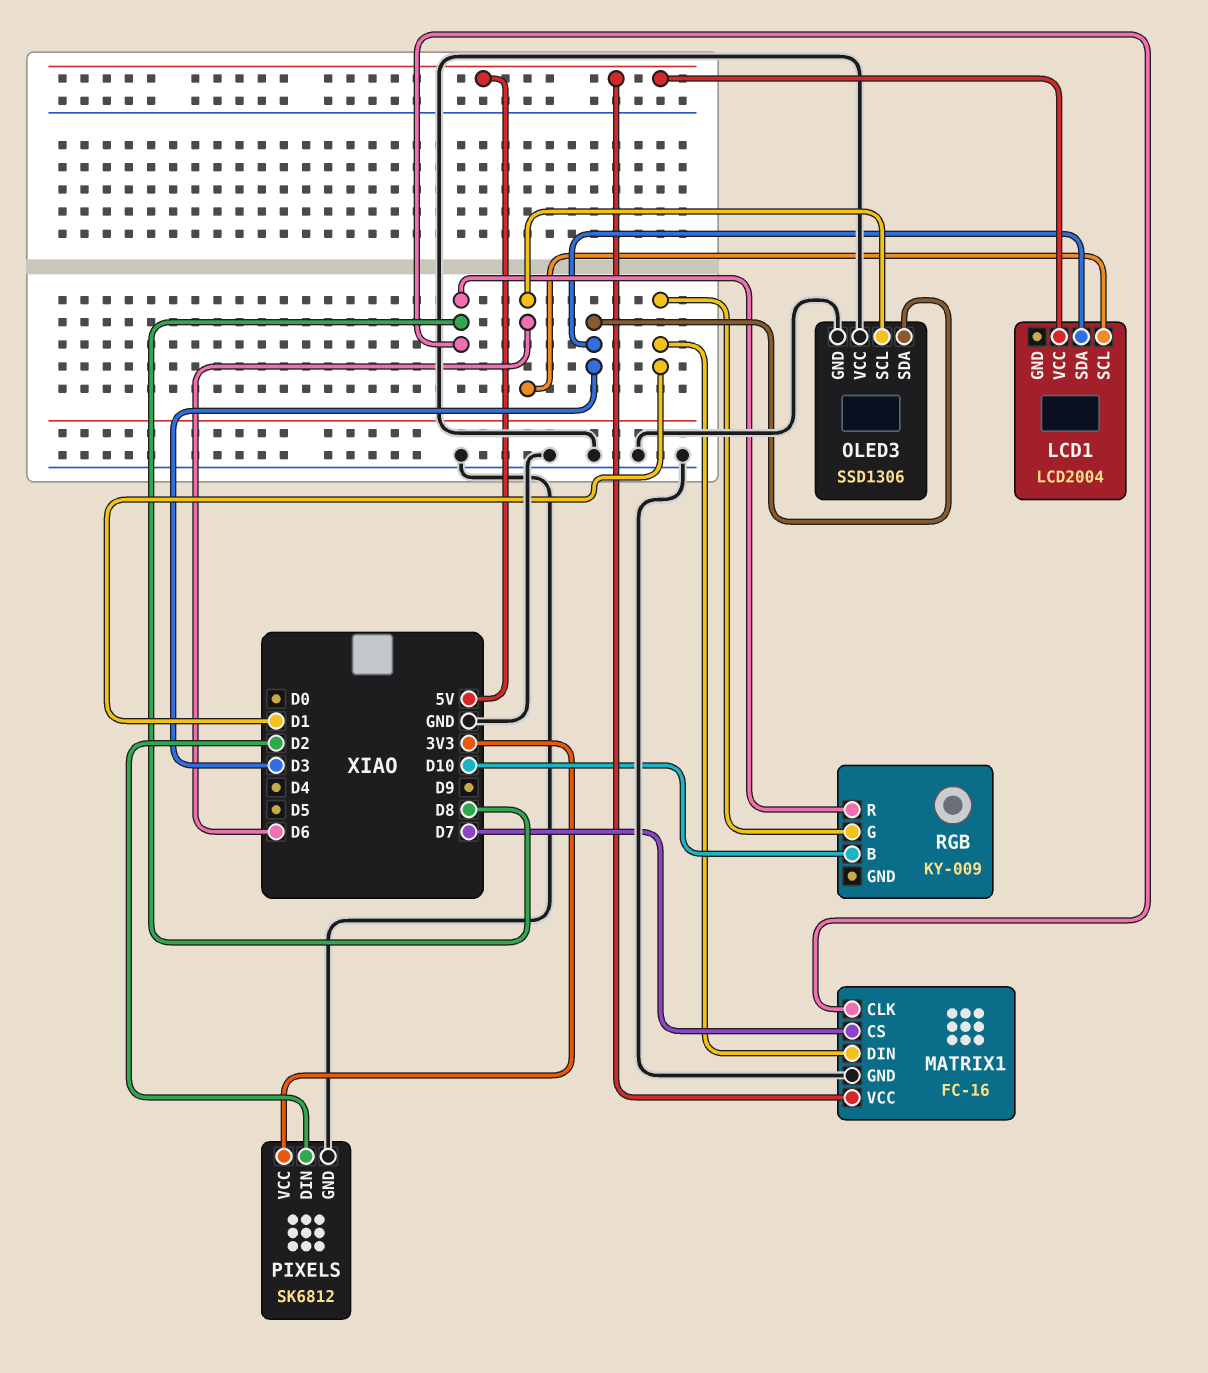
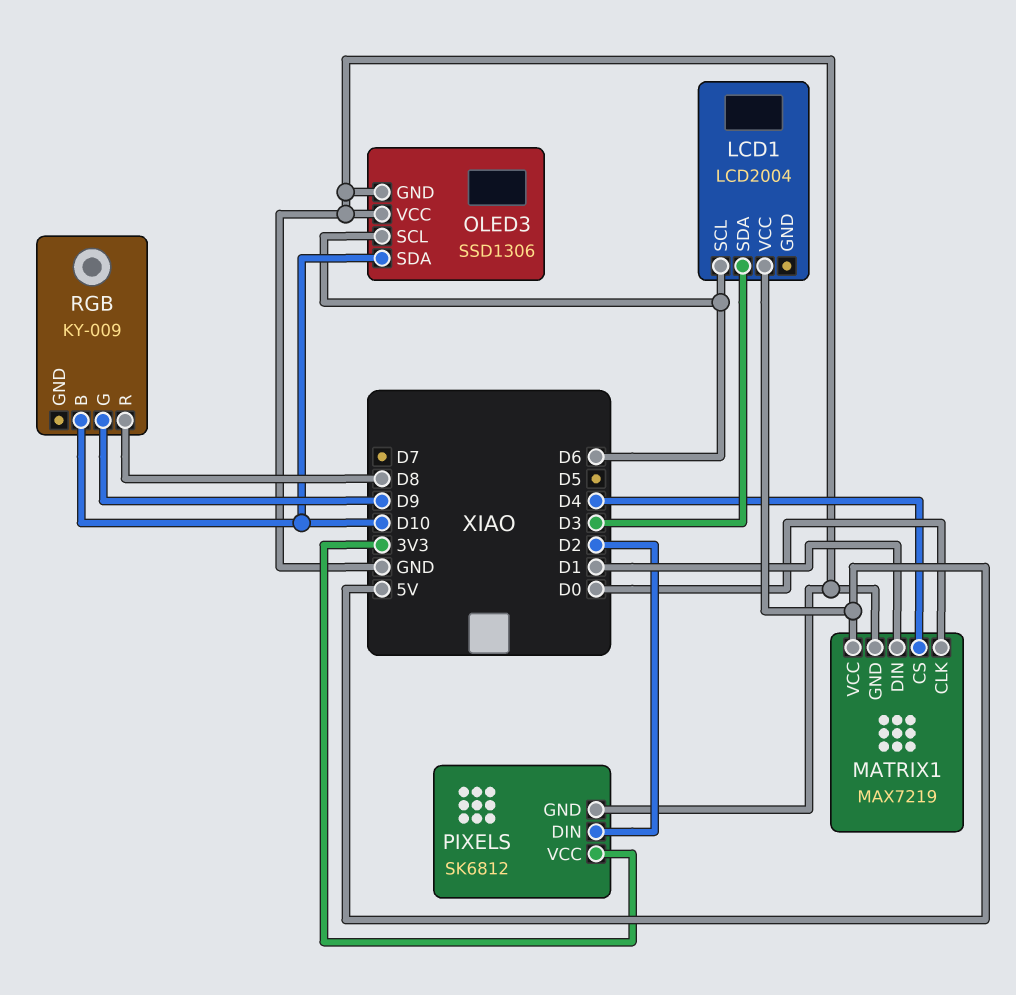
MATRIX1: FC-16 -> MAX7219
MATRIX1 pin CLK: D8 -> D0
MATRIX1 pin CS: D7 -> D4
OLED3 pin SDA: D3 -> D10
RGB pin G: D1 -> D9

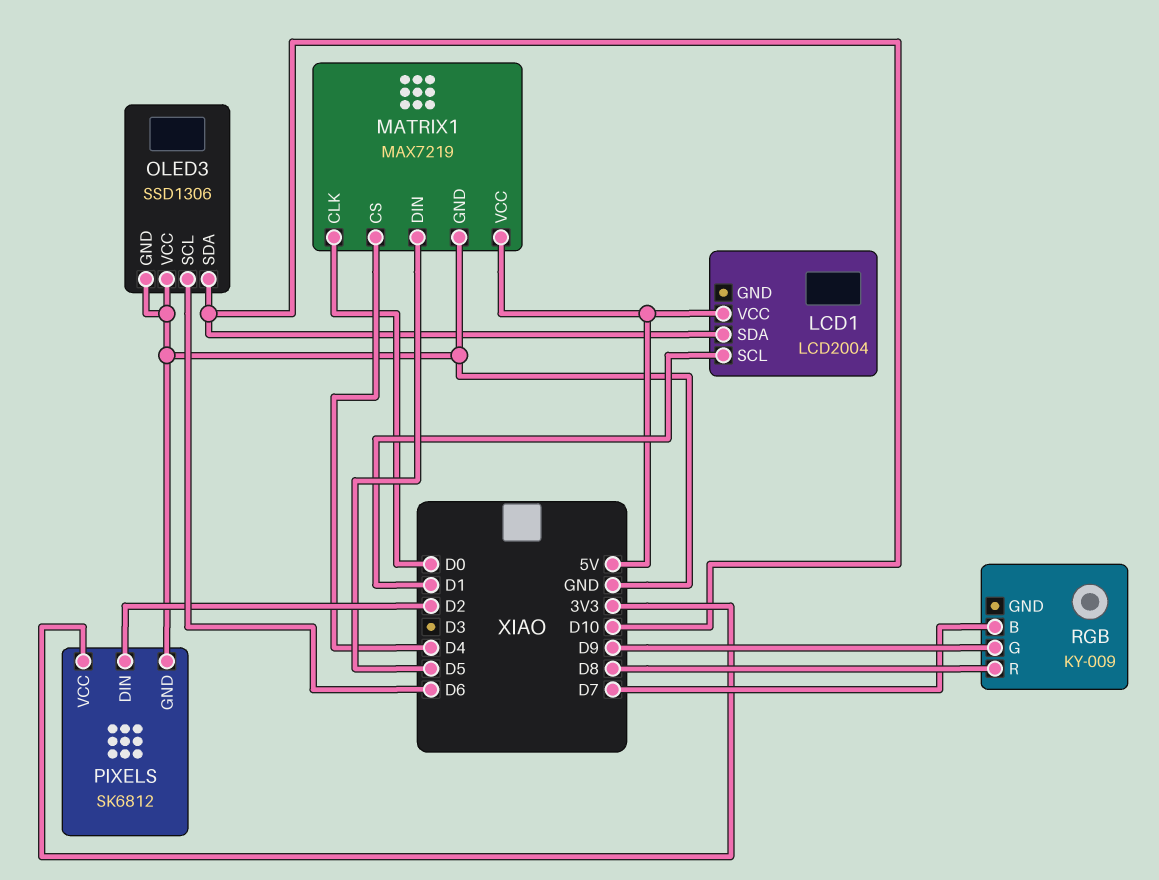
LCD1 pin SCL: D6 -> D1
LCD1 pin SDA: D3 -> D10
MATRIX1 pin DIN: D1 -> D5
RGB pin B: D10 -> D7

